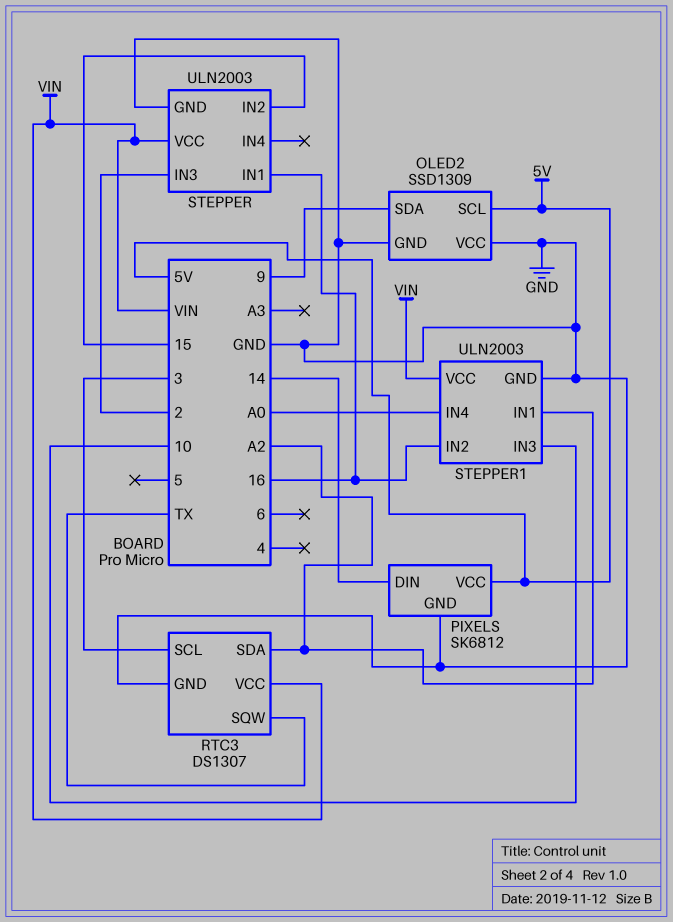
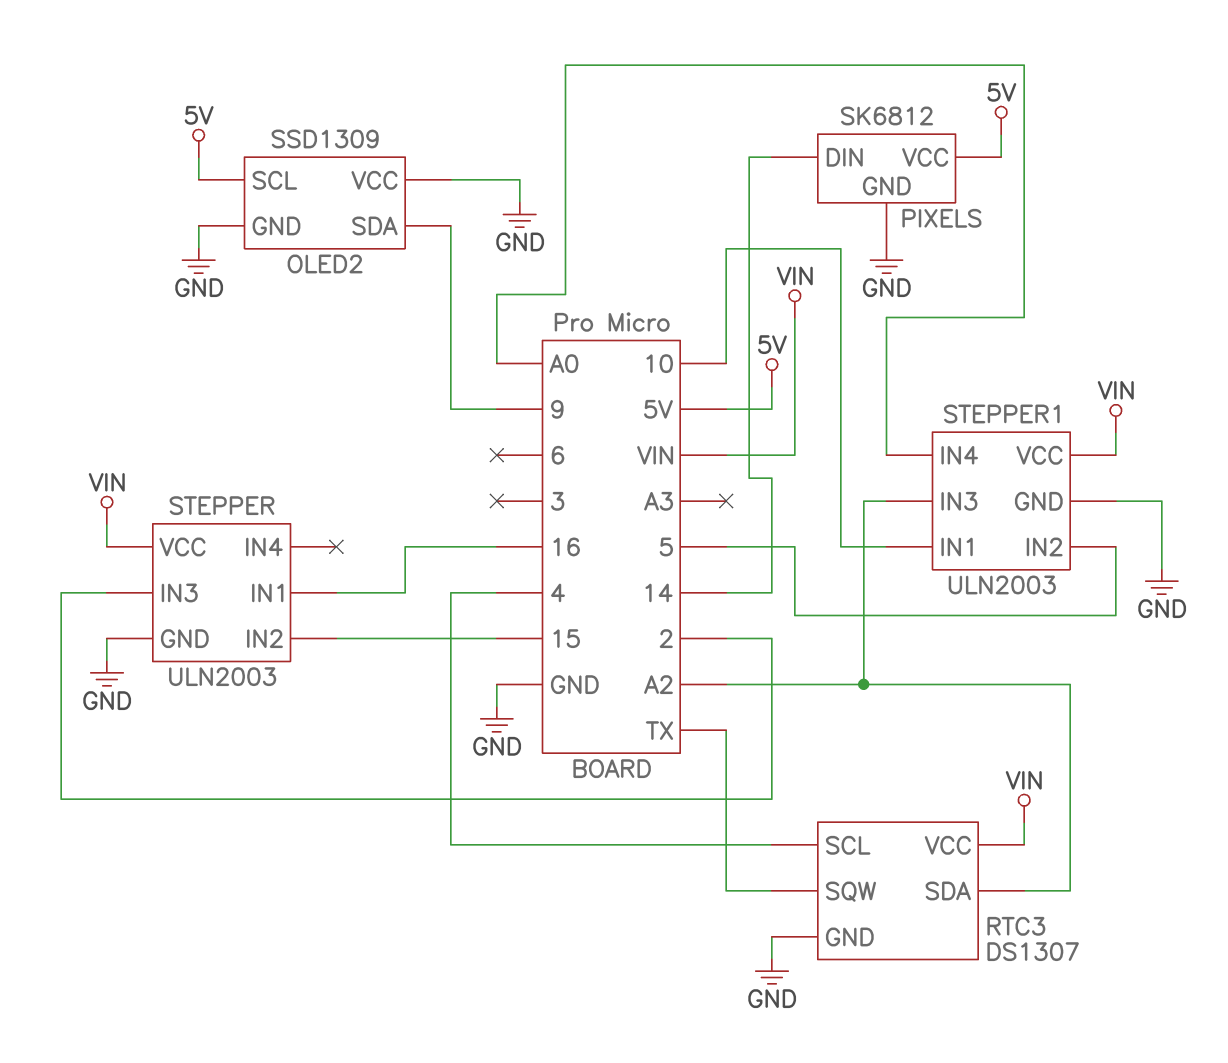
RTC3 pin SCL: 3 -> 4
STEPPER1 pin IN1: A2 -> 10
STEPPER1 pin IN2: 16 -> 5
STEPPER1 pin IN3: 10 -> A2

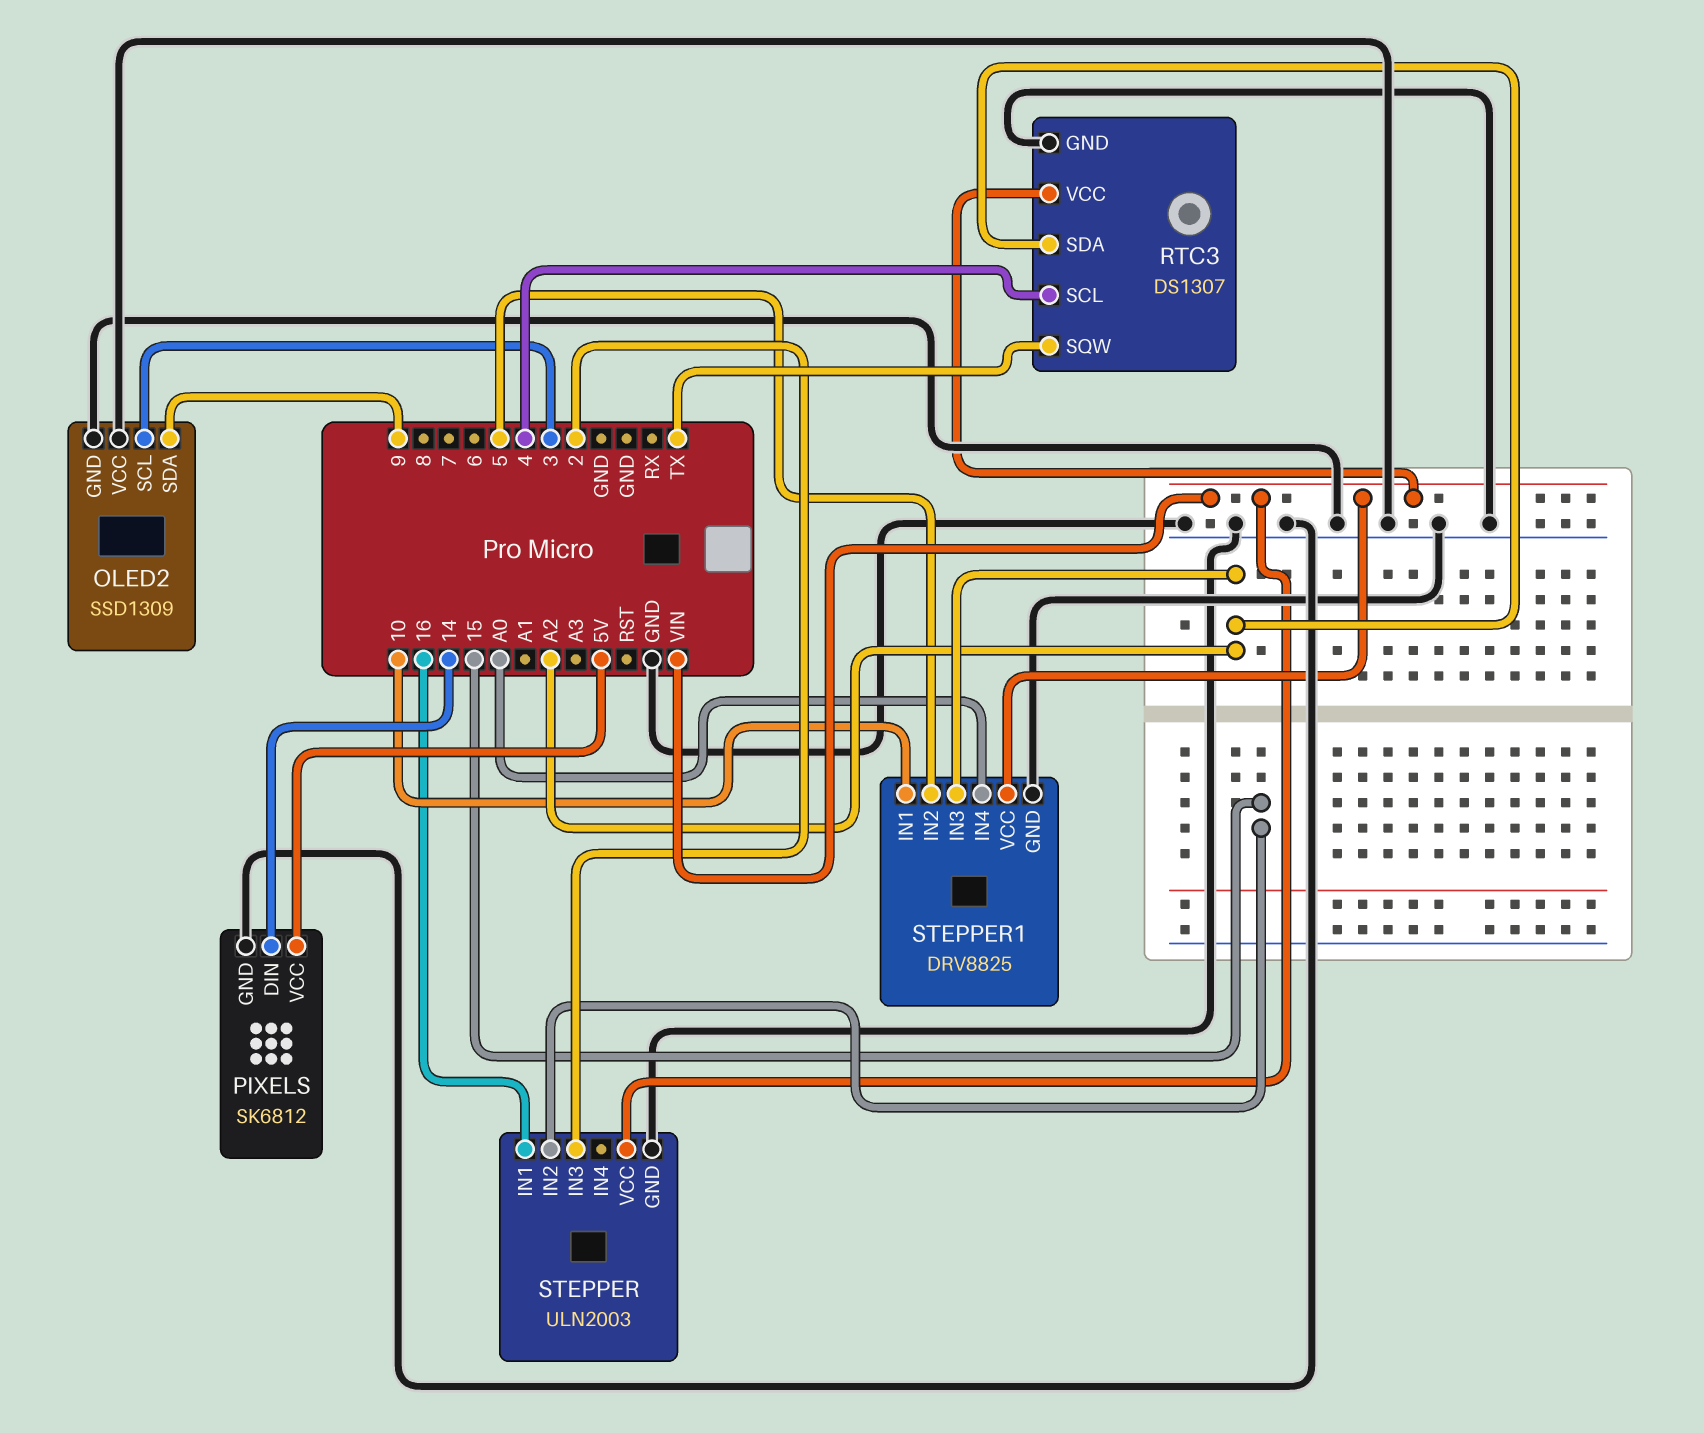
OLED2 pin SCL: 5V -> 3
STEPPER1: ULN2003 -> DRV8825

